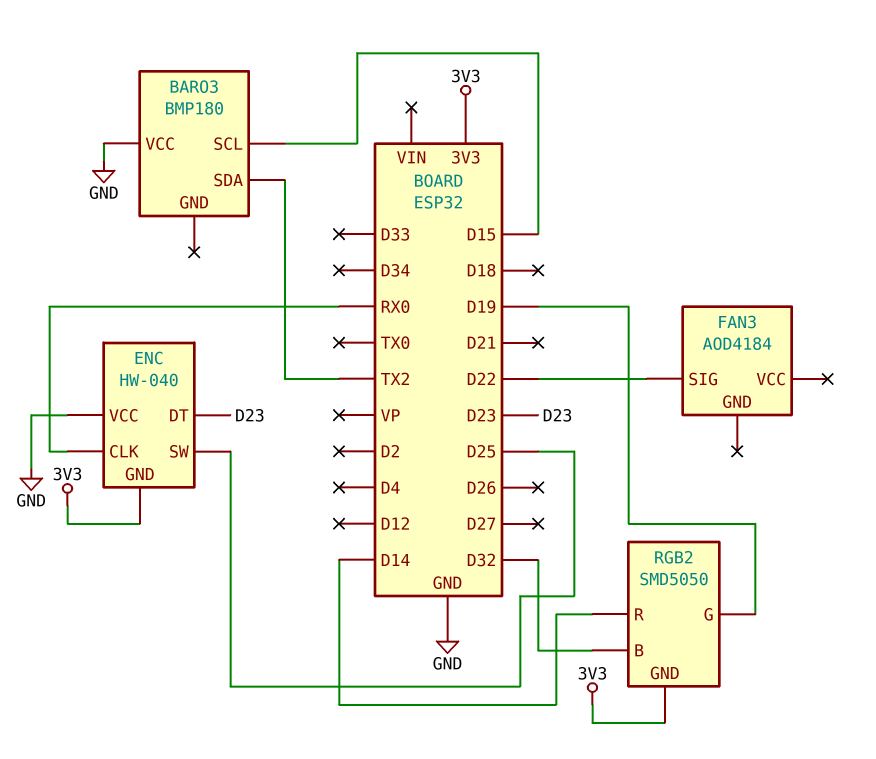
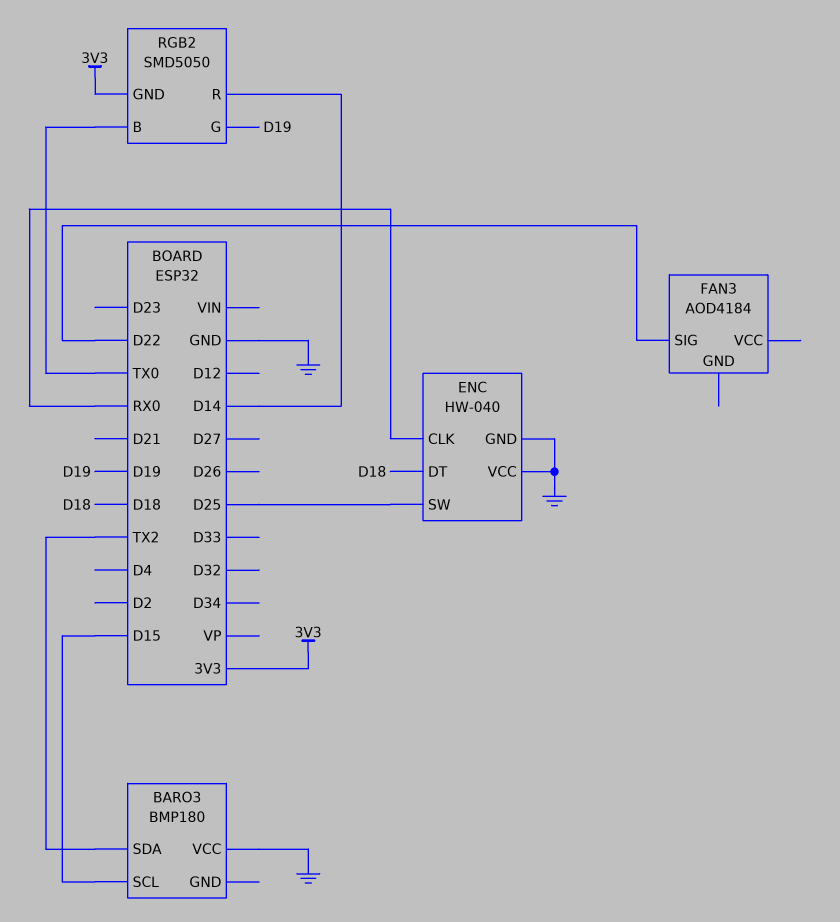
ENC pin DT: D23 -> D18
ENC pin GND: 3V3 -> GND
RGB2 pin B: D32 -> TX0

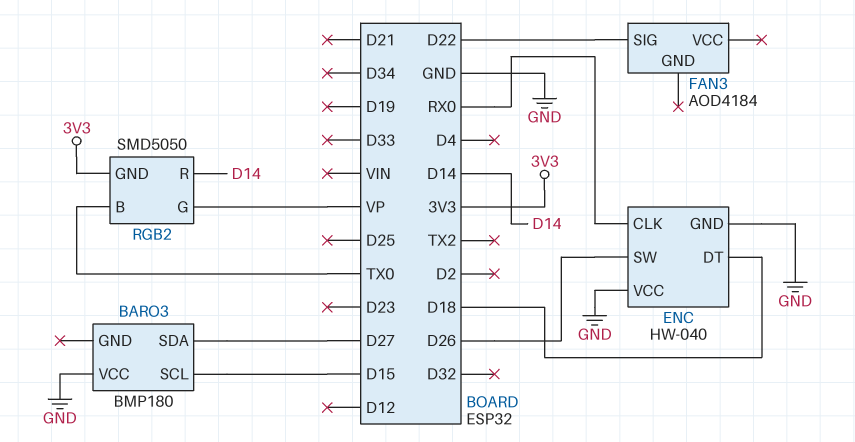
BARO3 pin SDA: TX2 -> D27
ENC pin SW: D25 -> D26
RGB2 pin G: D19 -> VP

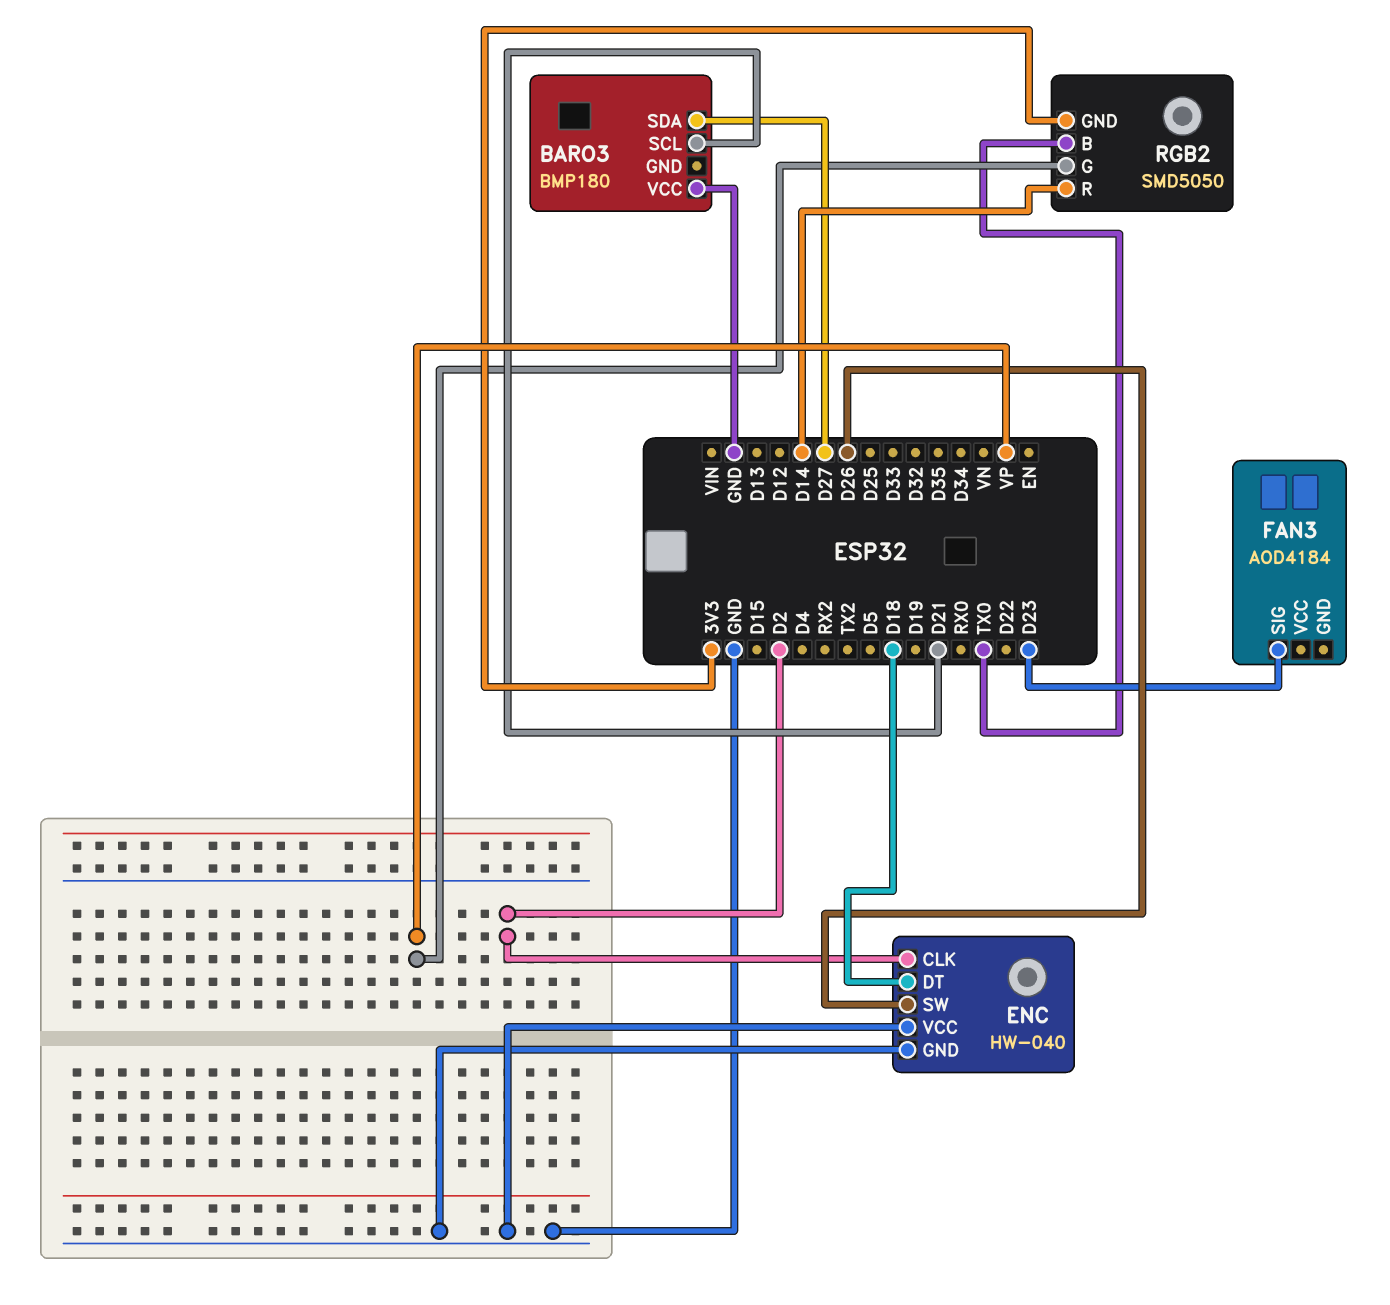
BARO3 pin SCL: D15 -> D21
ENC pin CLK: RX0 -> D2
FAN3 pin SIG: D22 -> D23

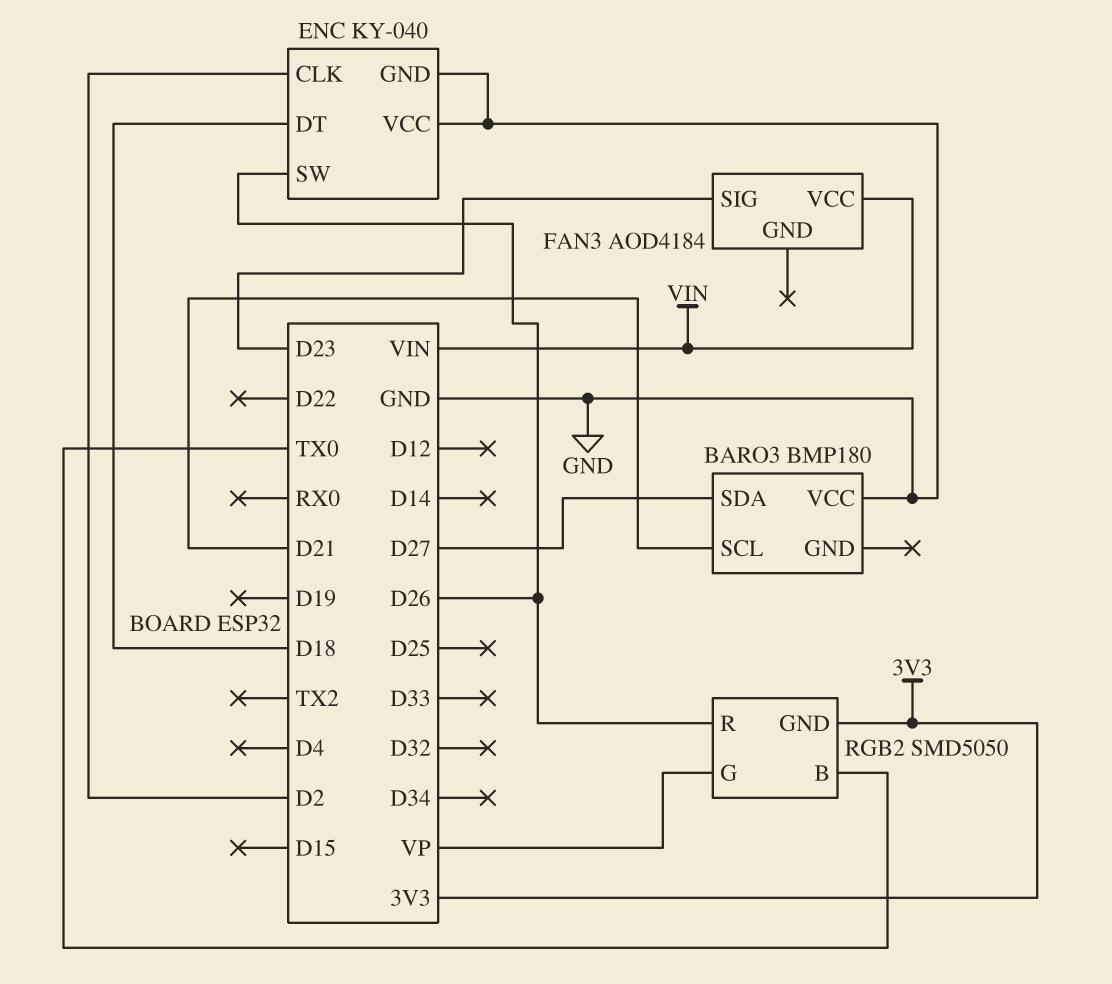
ENC: HW-040 -> KY-040
FAN3 pin VCC: none -> VIN
RGB2 pin R: D14 -> D26

